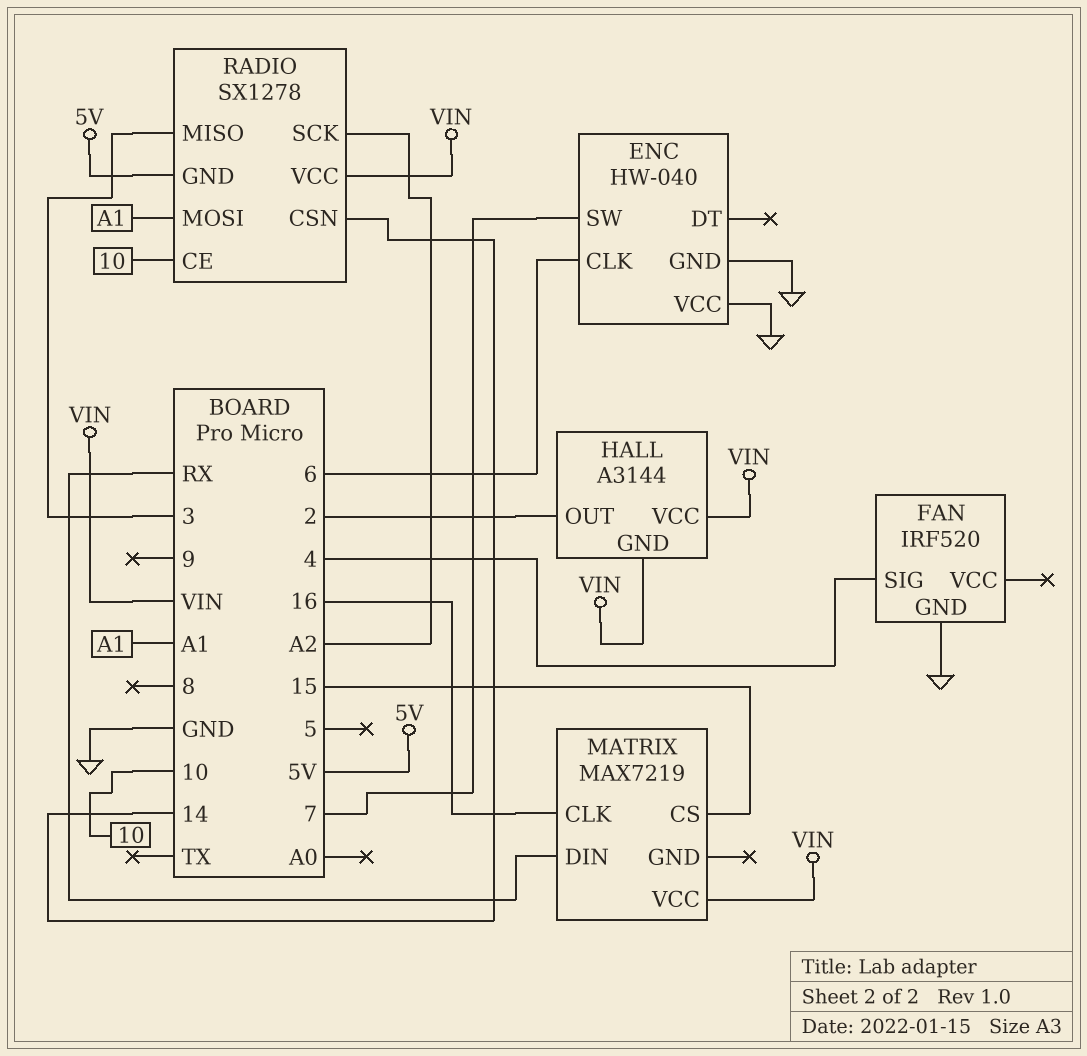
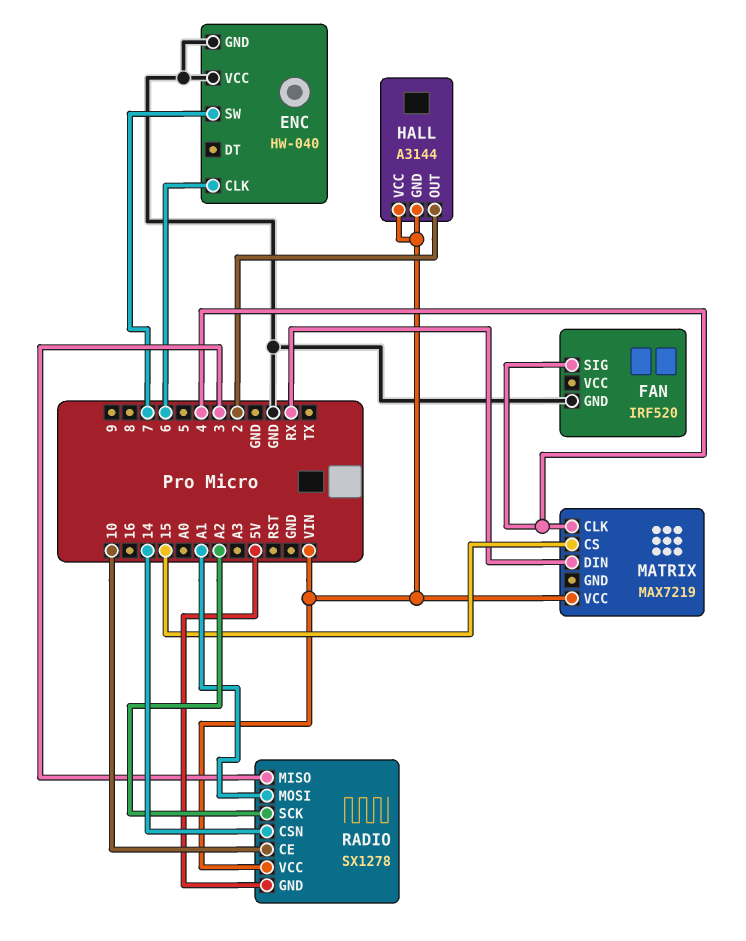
MATRIX pin CLK: 16 -> 4

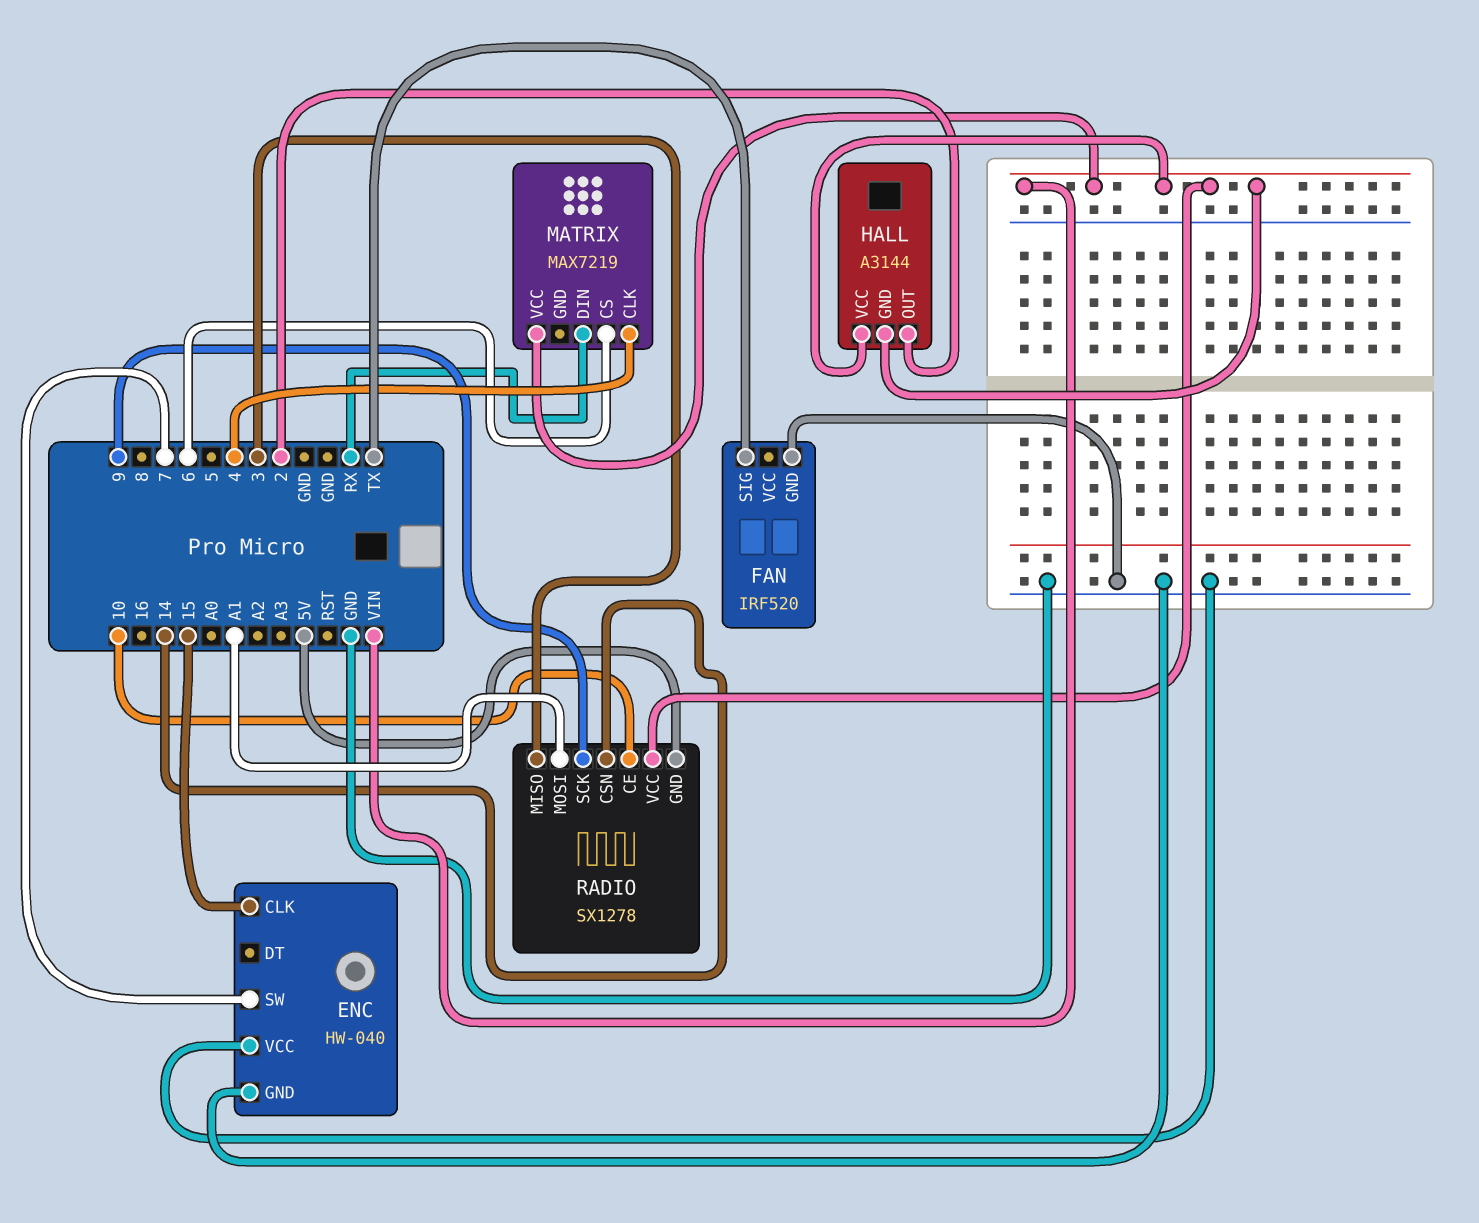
ENC pin CLK: 6 -> 15
FAN pin SIG: 4 -> TX
MATRIX pin CS: 15 -> 6
RADIO pin SCK: A2 -> 9

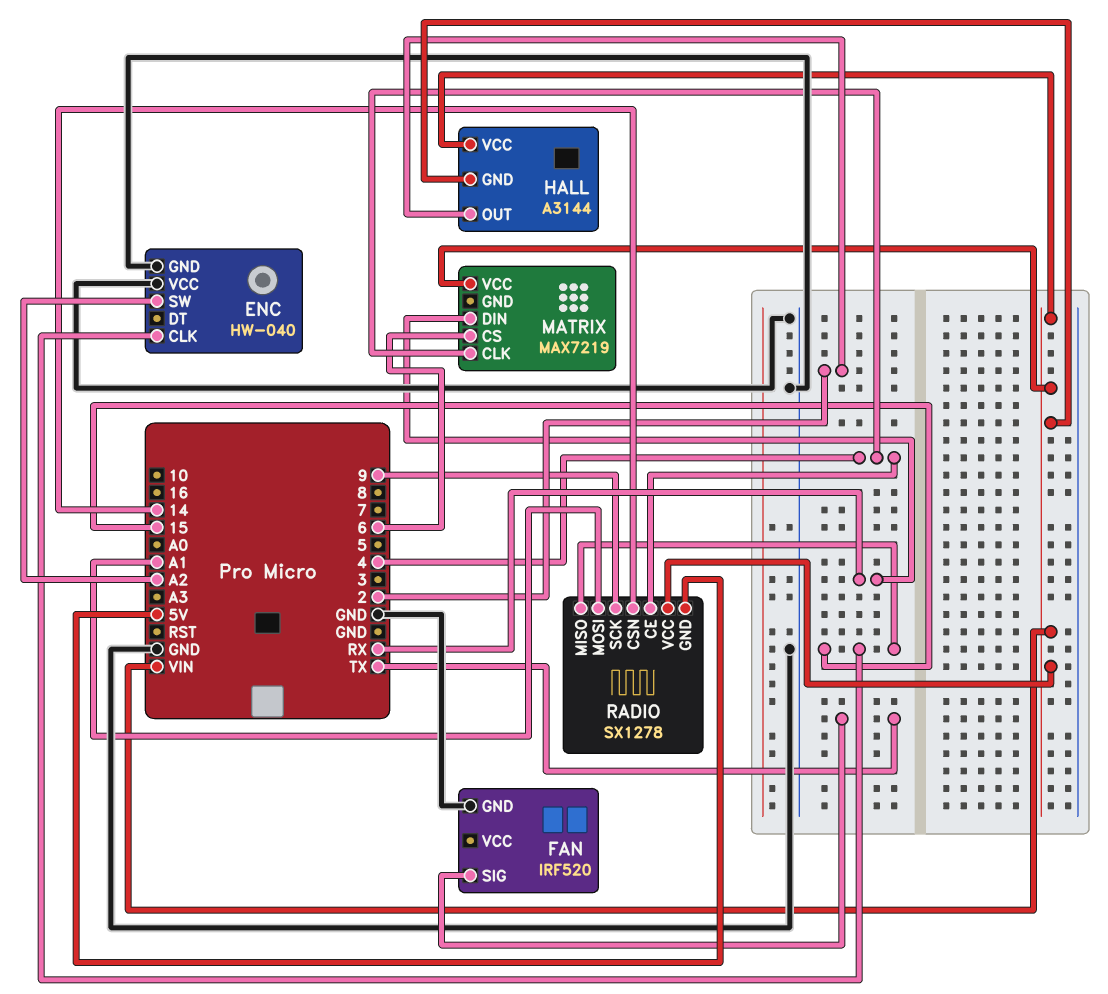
ENC pin SW: 7 -> A2
RADIO pin CE: 10 -> 4
RADIO pin MISO: 3 -> 15

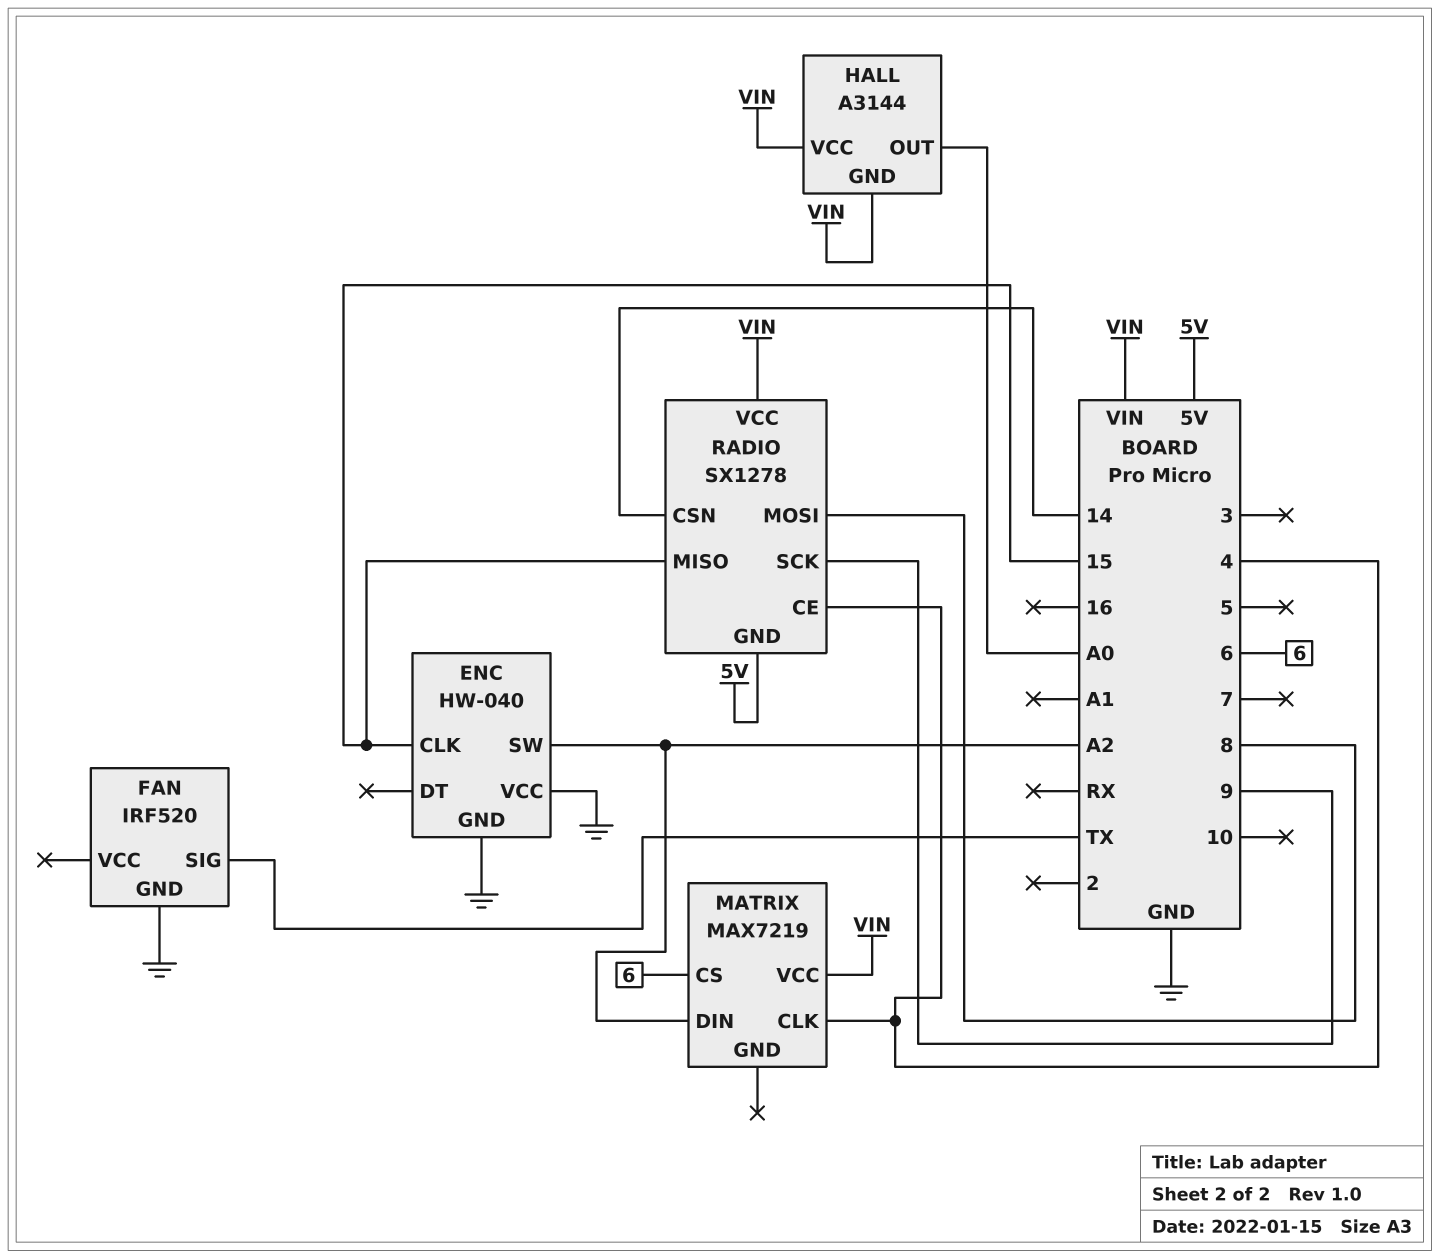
HALL pin OUT: 2 -> A0
MATRIX pin DIN: RX -> A2
RADIO pin MOSI: A1 -> 8

